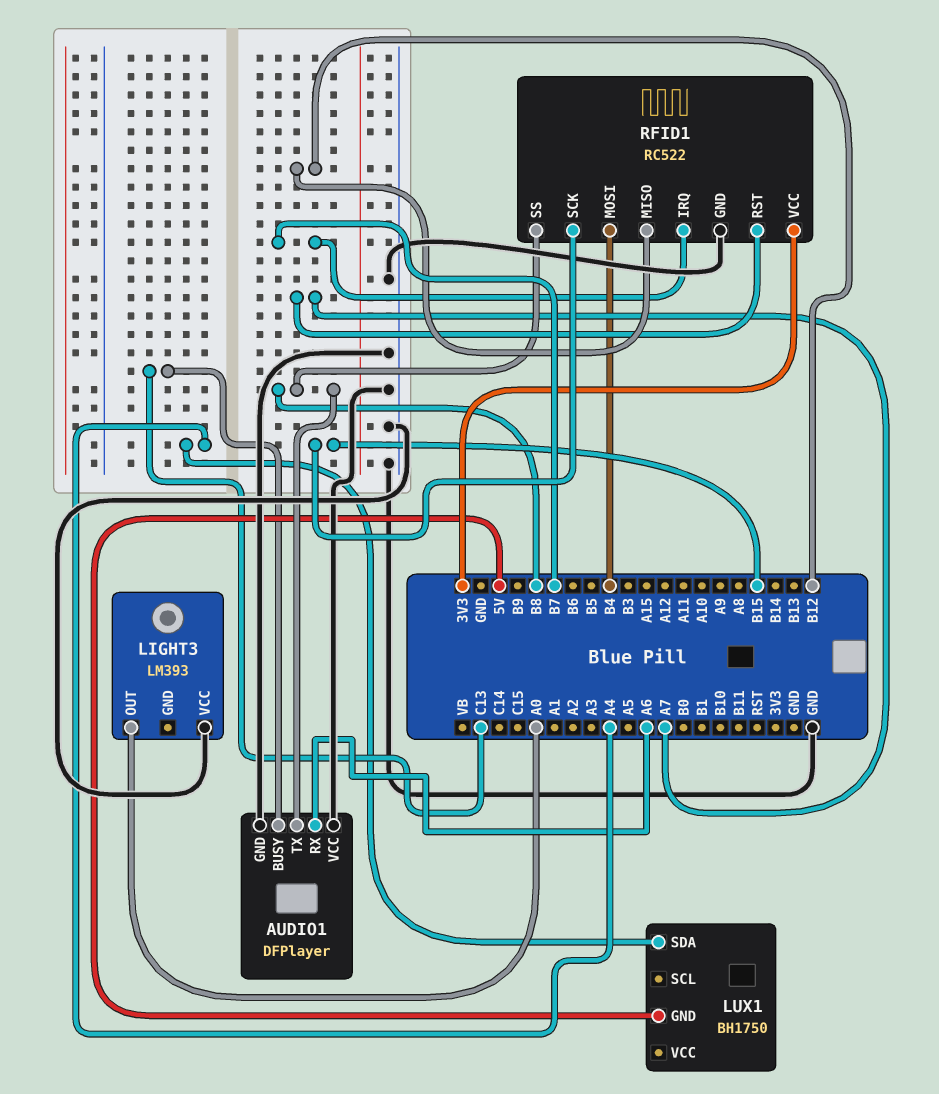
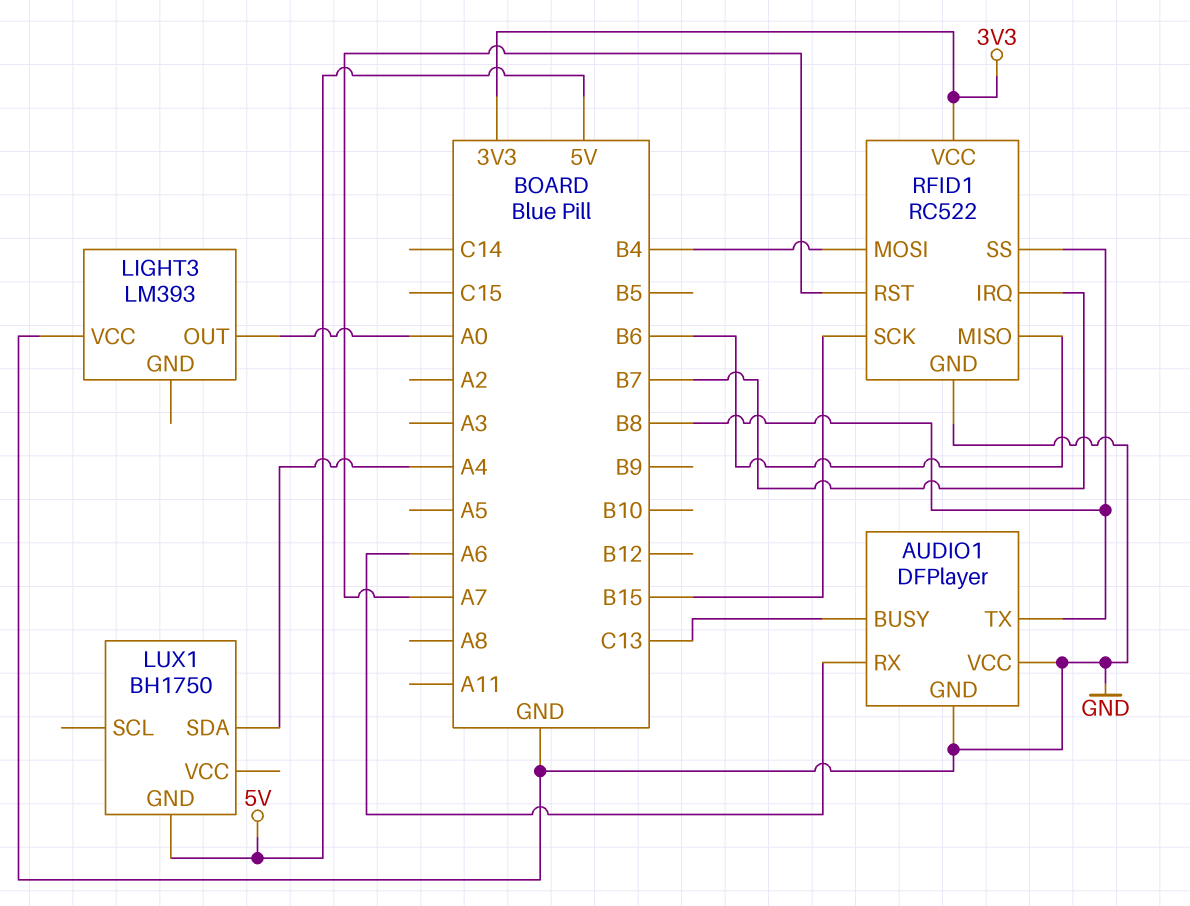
RFID1 pin MISO: B12 -> B6

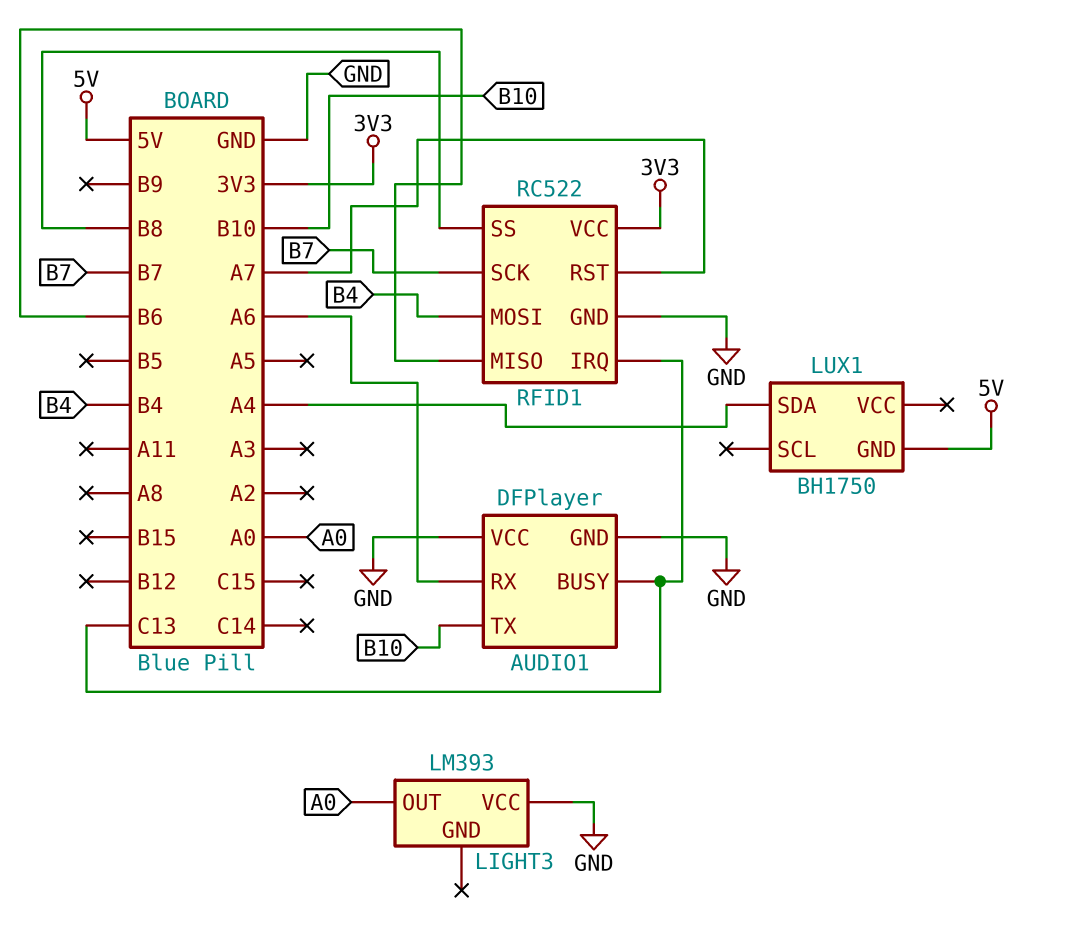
AUDIO1 pin TX: B8 -> B10
RFID1 pin IRQ: B7 -> C13
RFID1 pin SCK: B15 -> B7

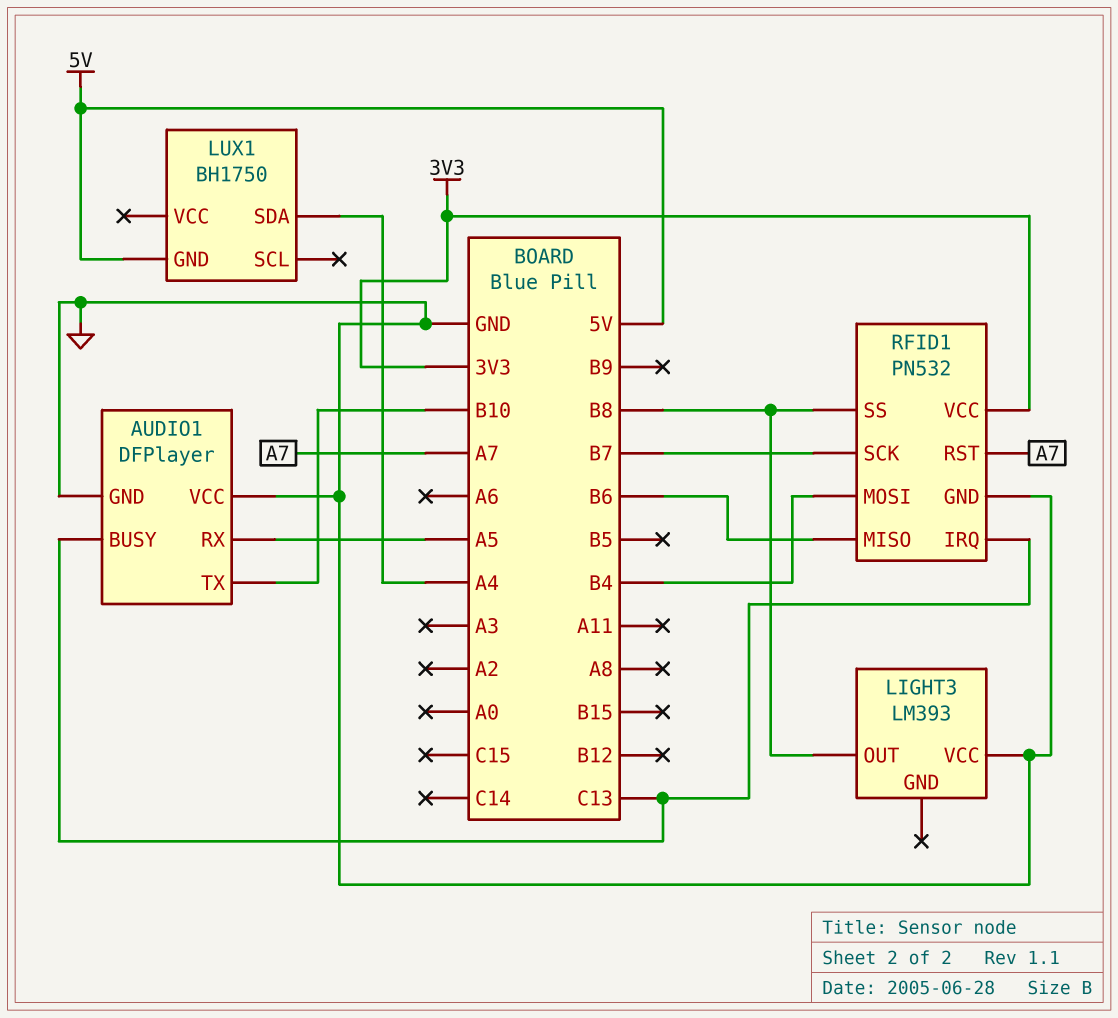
AUDIO1 pin RX: A6 -> A5
LIGHT3 pin OUT: A0 -> B8
RFID1: RC522 -> PN532

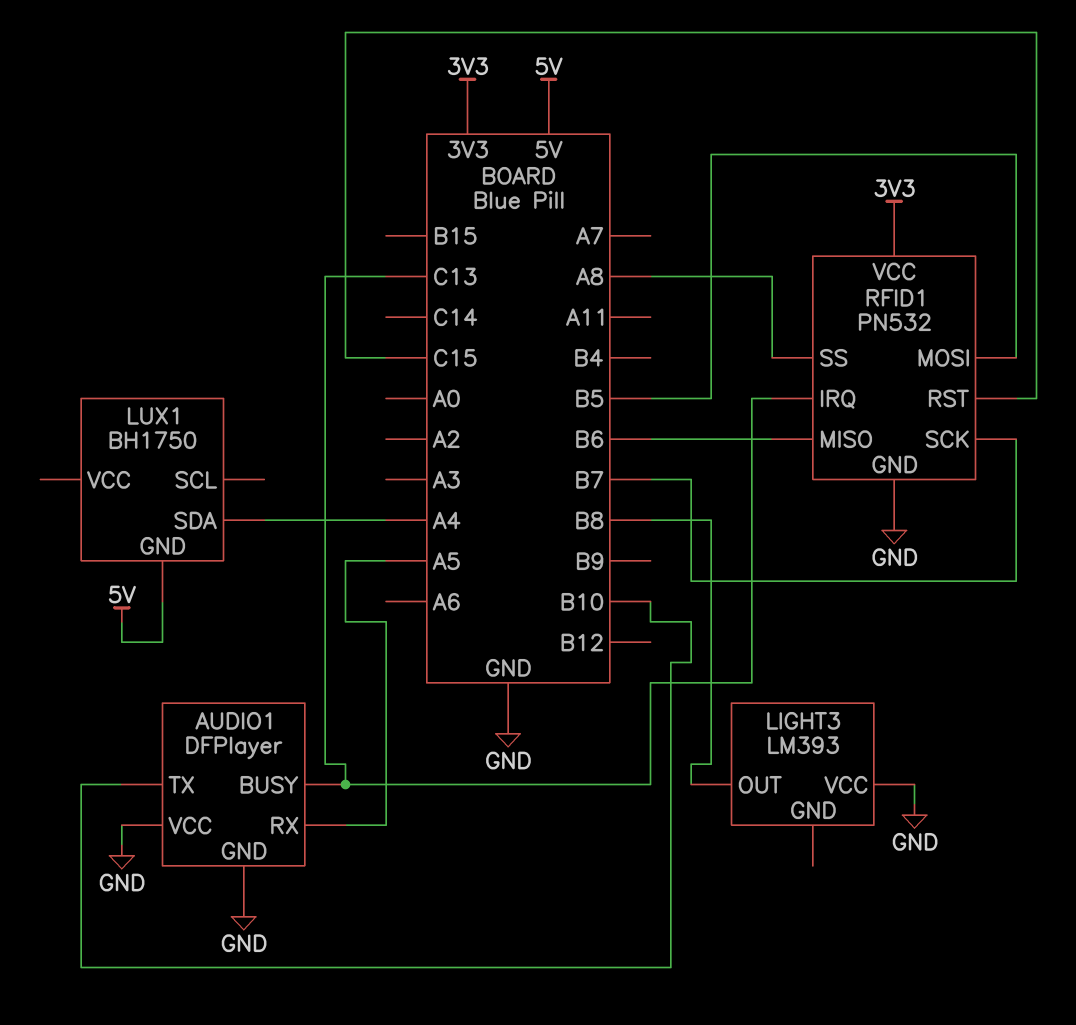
RFID1 pin MOSI: B4 -> B5
RFID1 pin RST: A7 -> C15
RFID1 pin SS: B8 -> A8

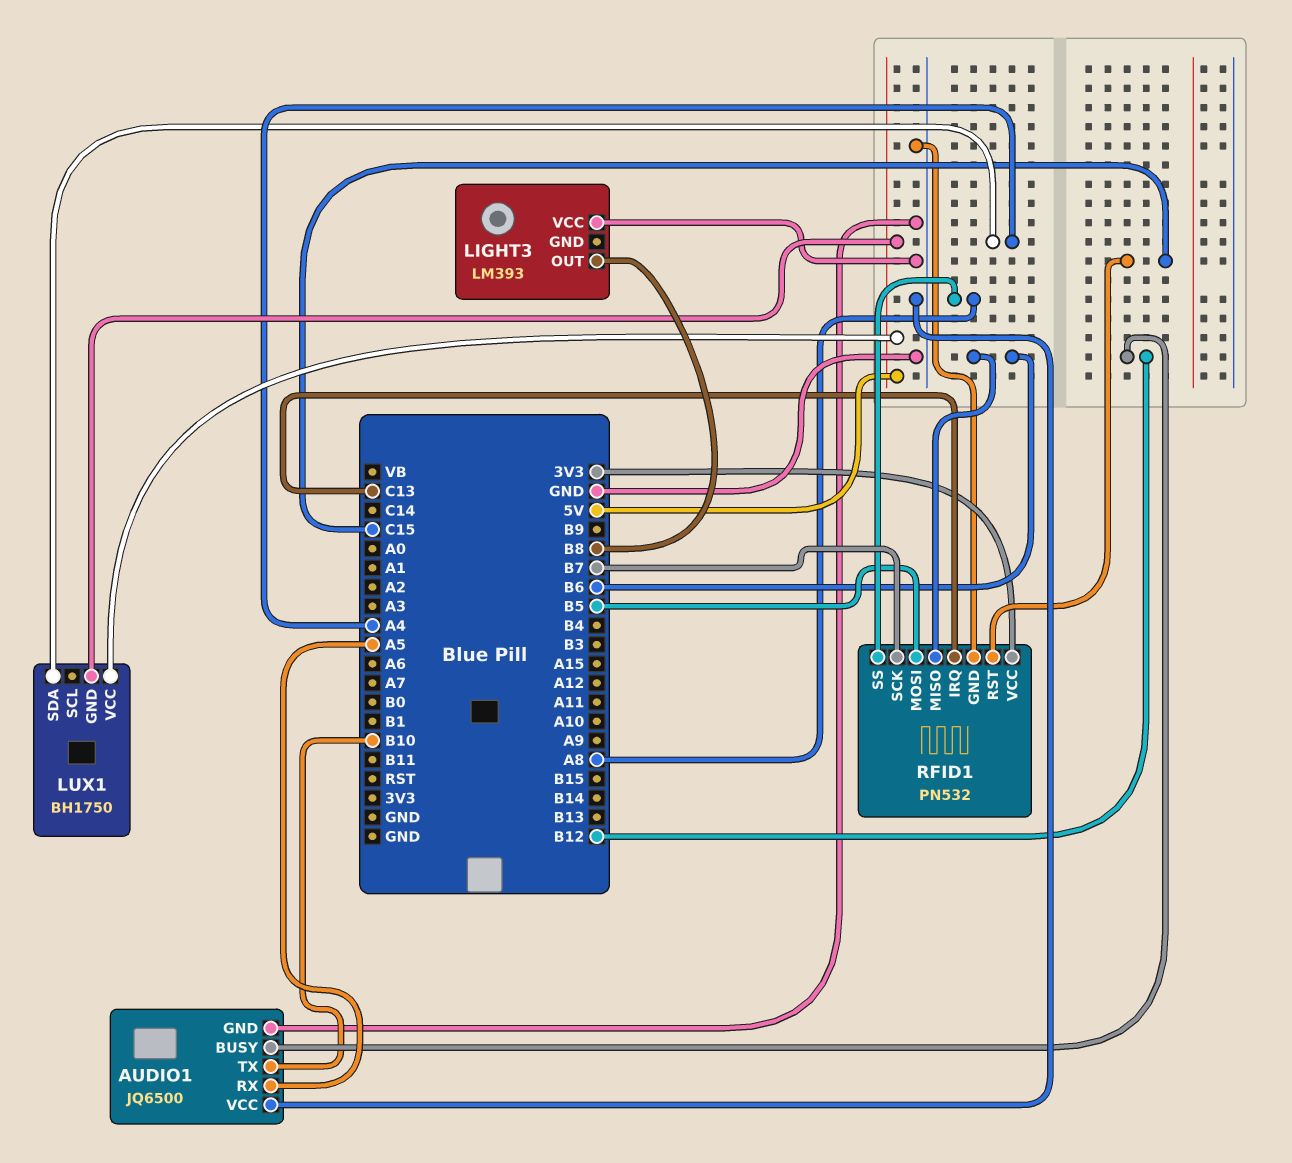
AUDIO1: DFPlayer -> JQ6500
AUDIO1 pin BUSY: C13 -> B12
LUX1 pin VCC: none -> 5V

